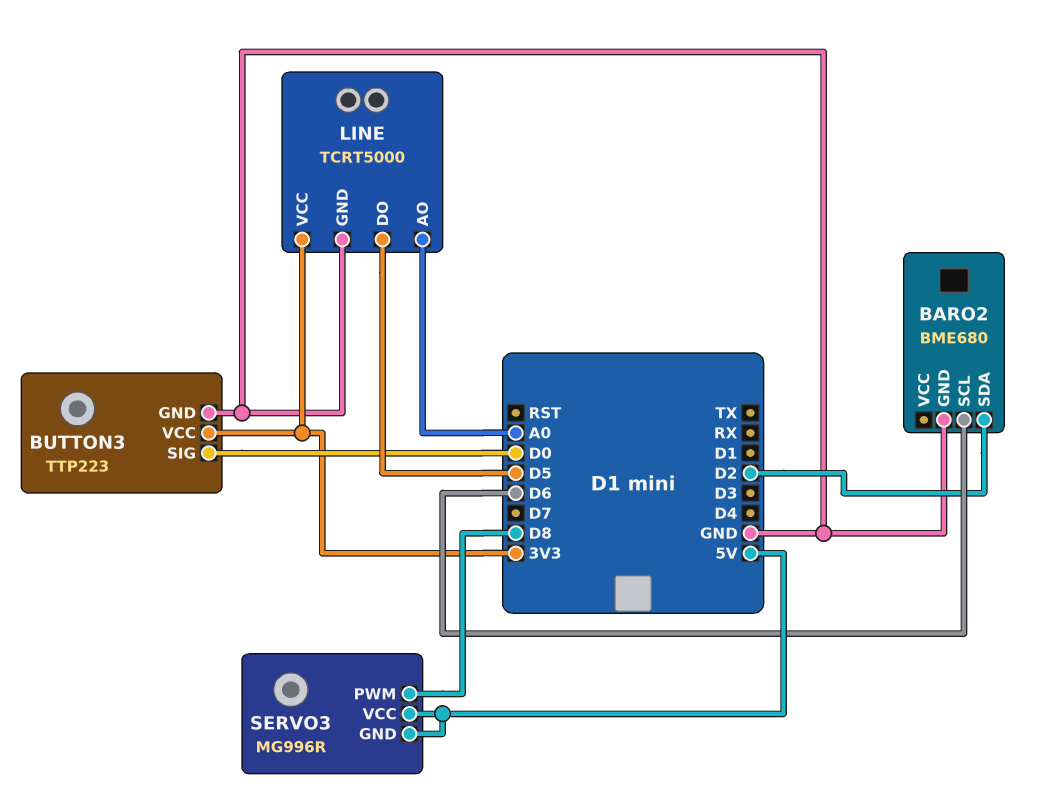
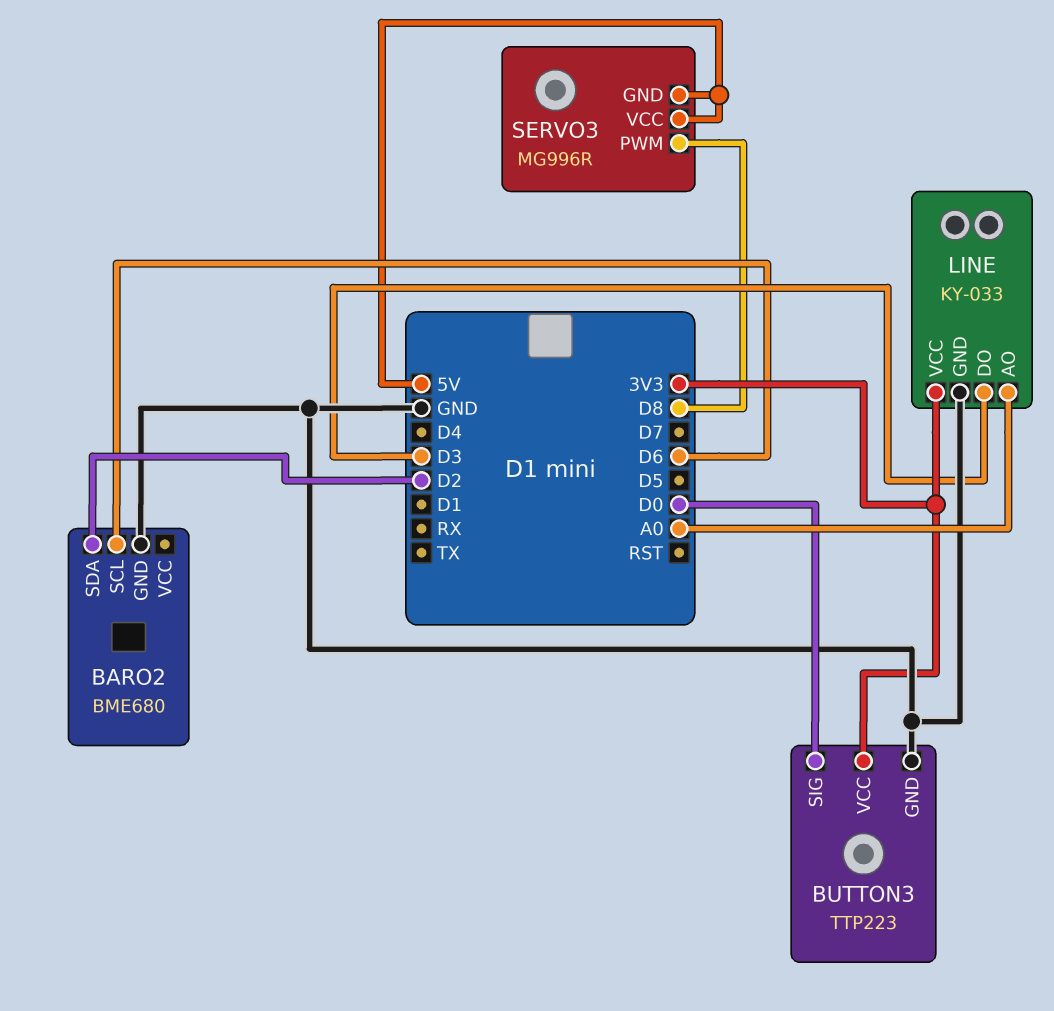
LINE: TCRT5000 -> KY-033
LINE pin DO: D5 -> D3

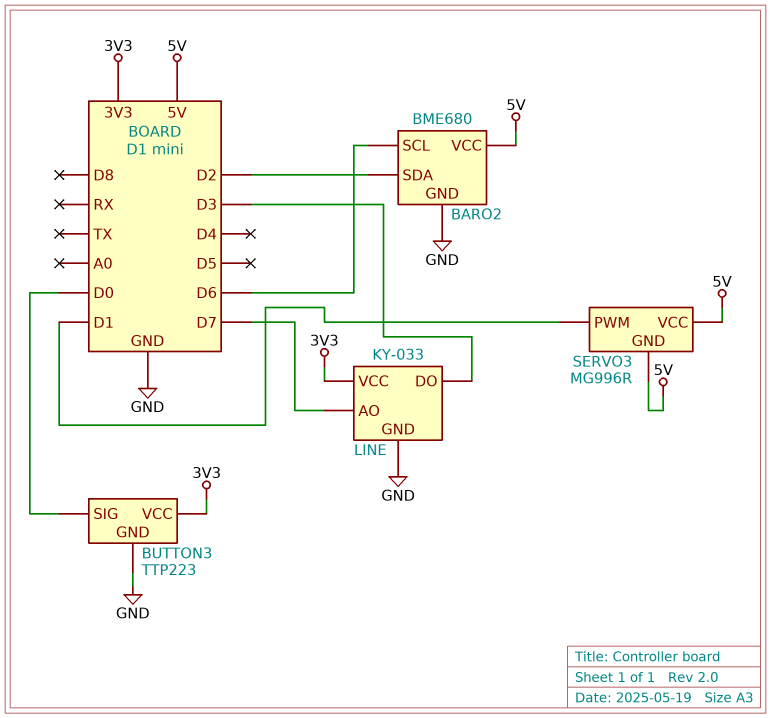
BARO2 pin VCC: none -> 5V
LINE pin AO: A0 -> D7
SERVO3 pin PWM: D8 -> D1

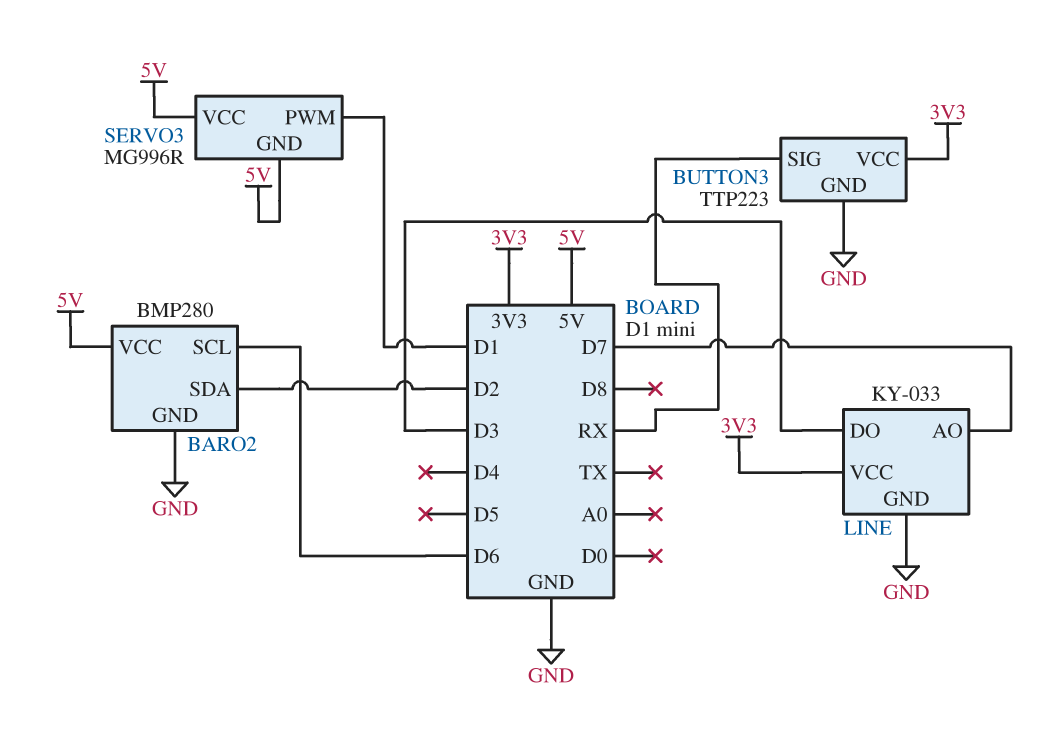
BARO2: BME680 -> BMP280
BUTTON3 pin SIG: D0 -> RX

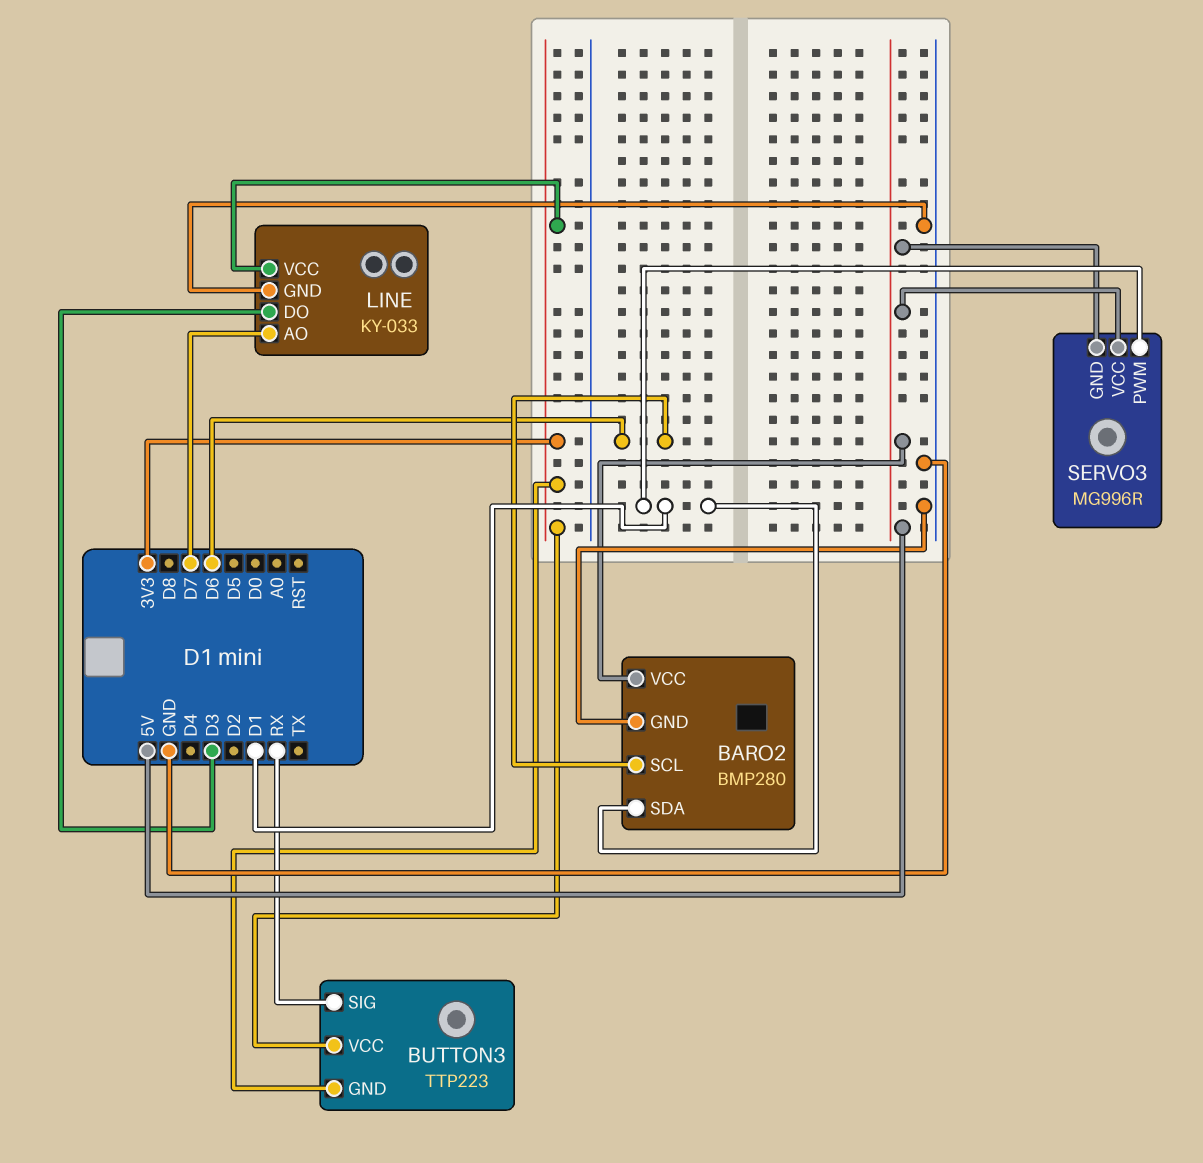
BARO2 pin SDA: D2 -> D1
BUTTON3 pin GND: GND -> 3V3

